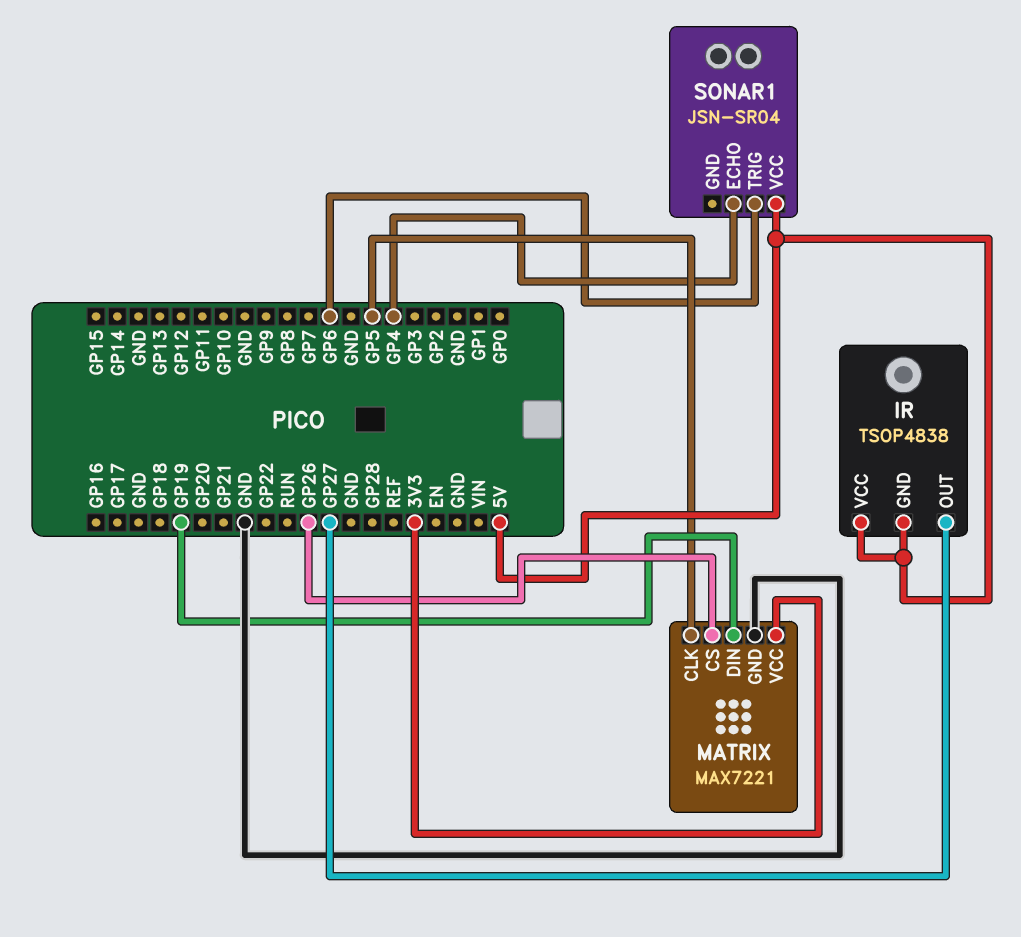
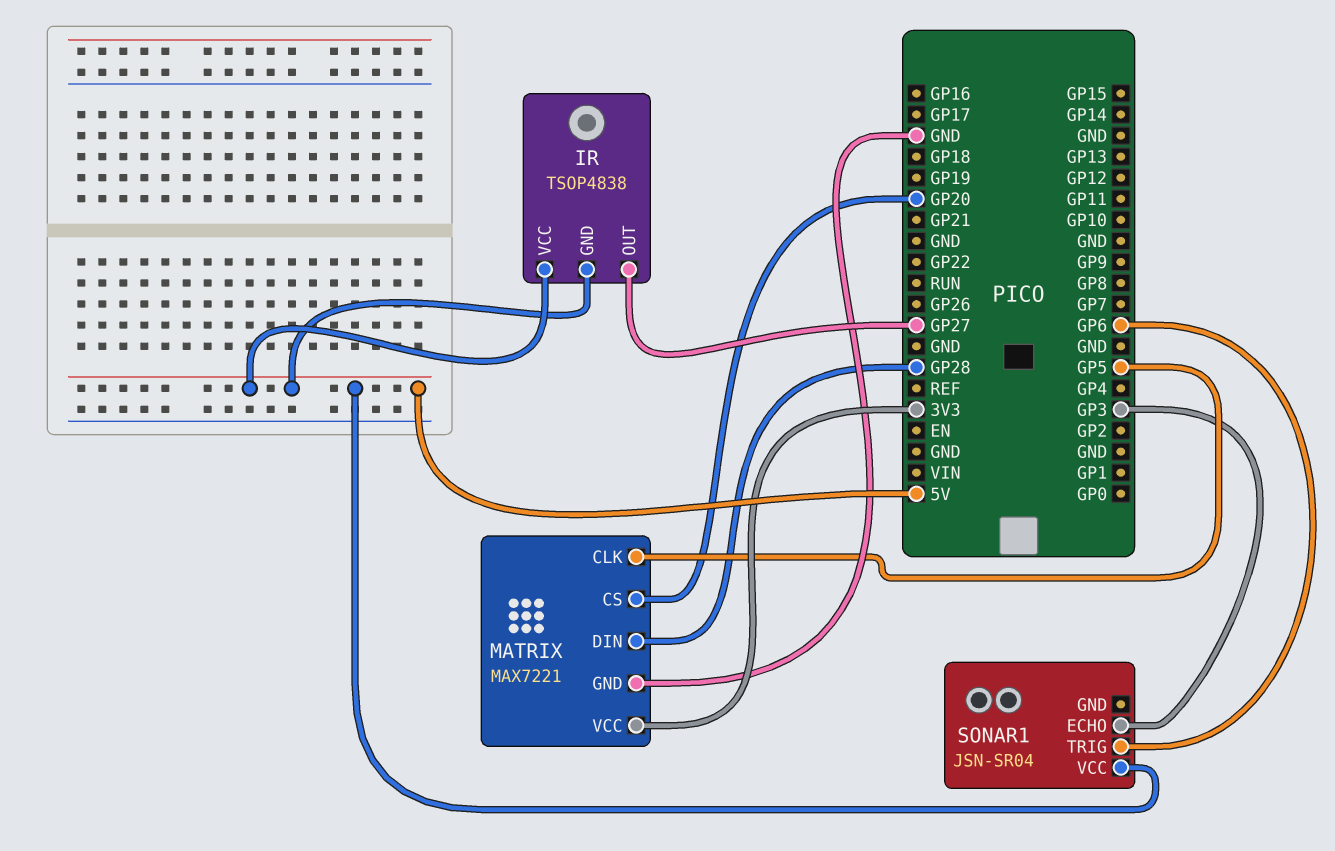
MATRIX pin CS: GP26 -> GP20
MATRIX pin DIN: GP19 -> GP28
SONAR1 pin ECHO: GP4 -> GP3

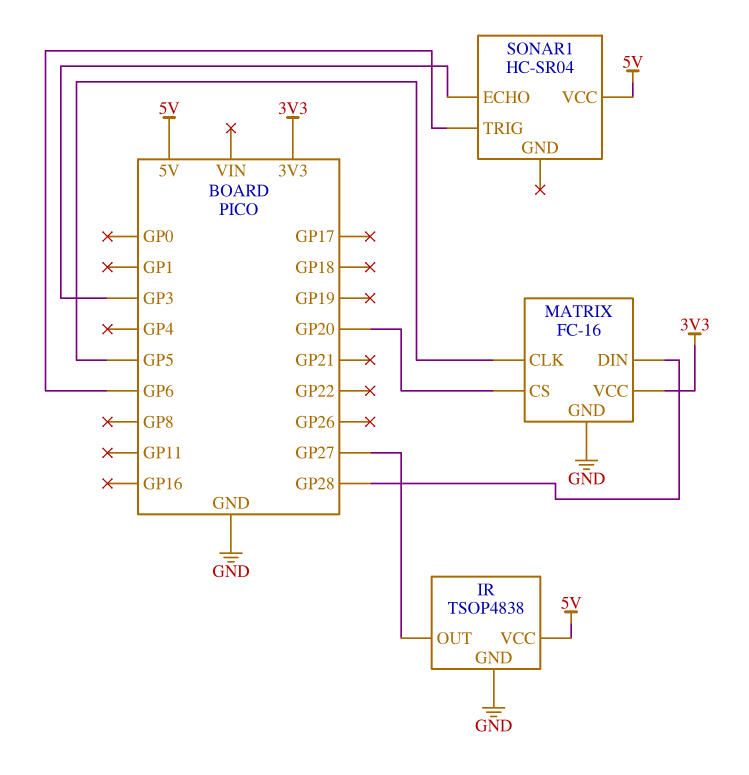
IR pin GND: 5V -> GND
MATRIX: MAX7221 -> FC-16
SONAR1: JSN-SR04 -> HC-SR04

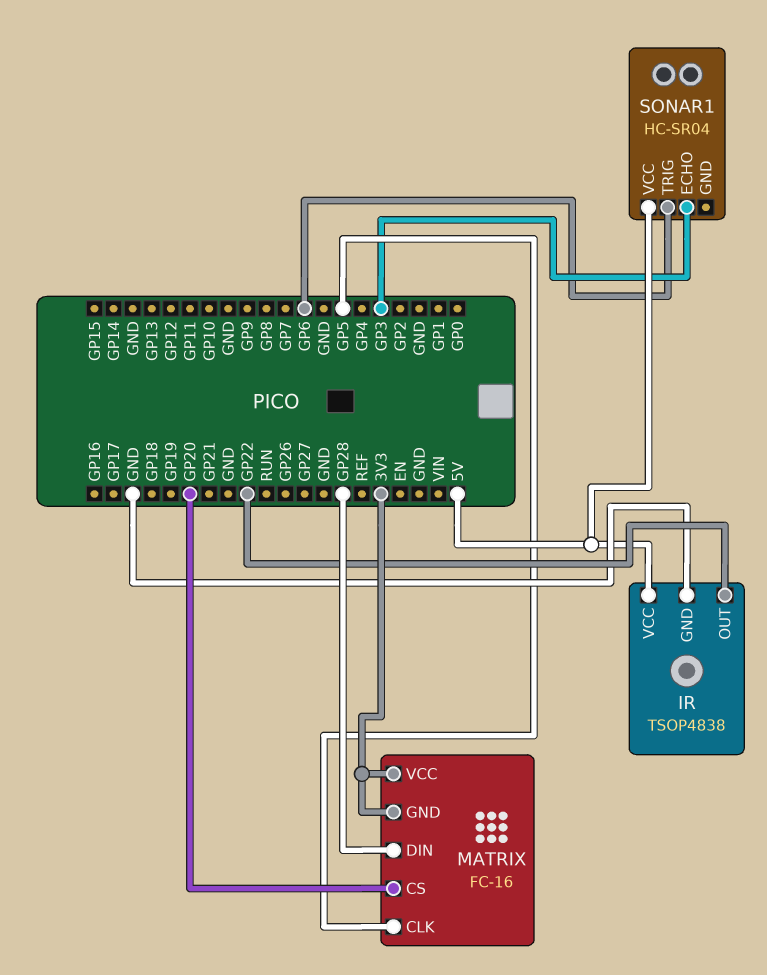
IR pin OUT: GP27 -> GP22
MATRIX pin GND: GND -> 3V3

